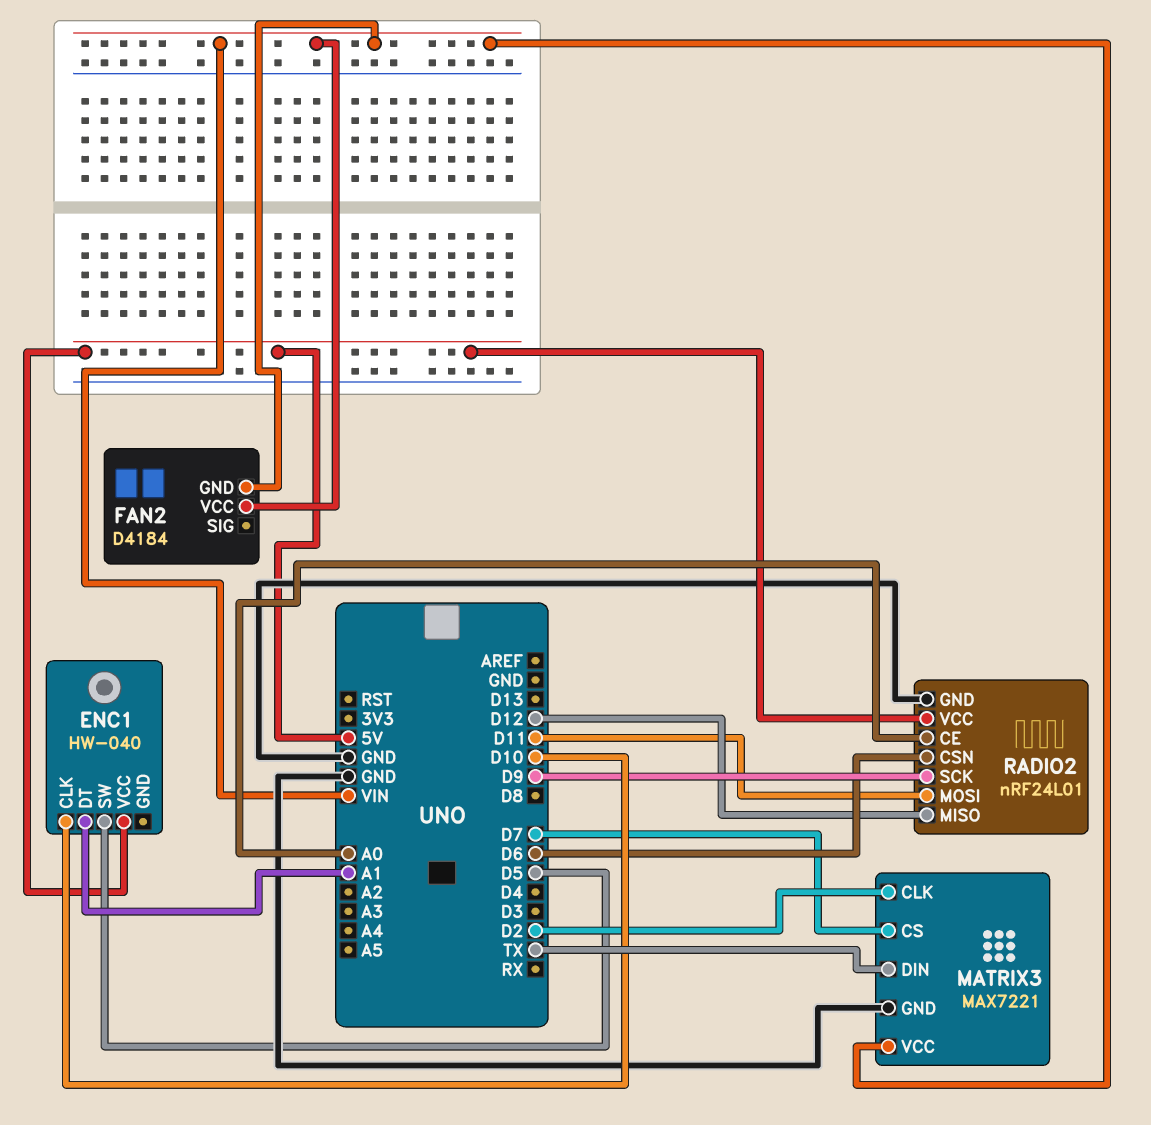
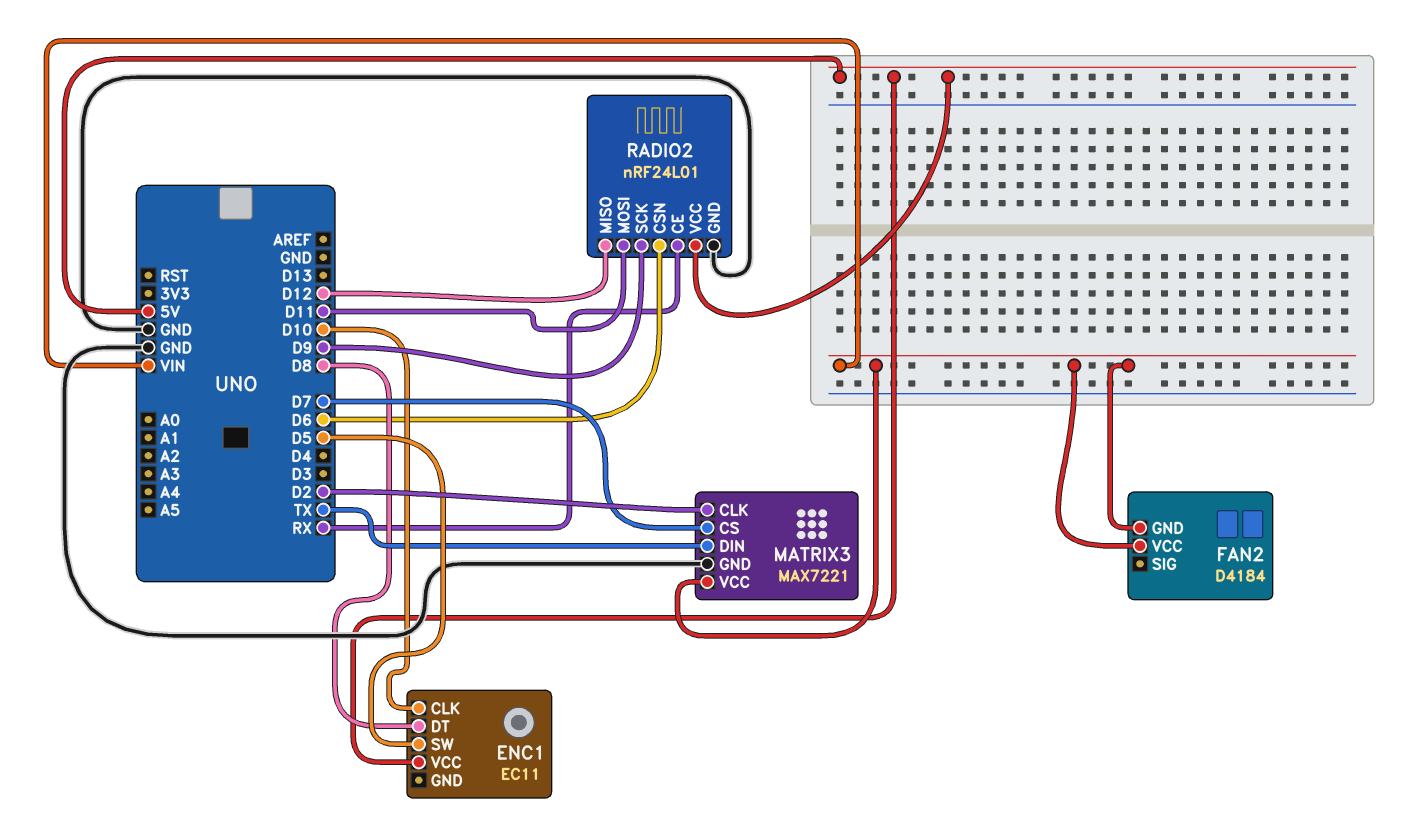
ENC1: HW-040 -> EC11
ENC1 pin DT: A1 -> D8
RADIO2 pin CE: A0 -> RX

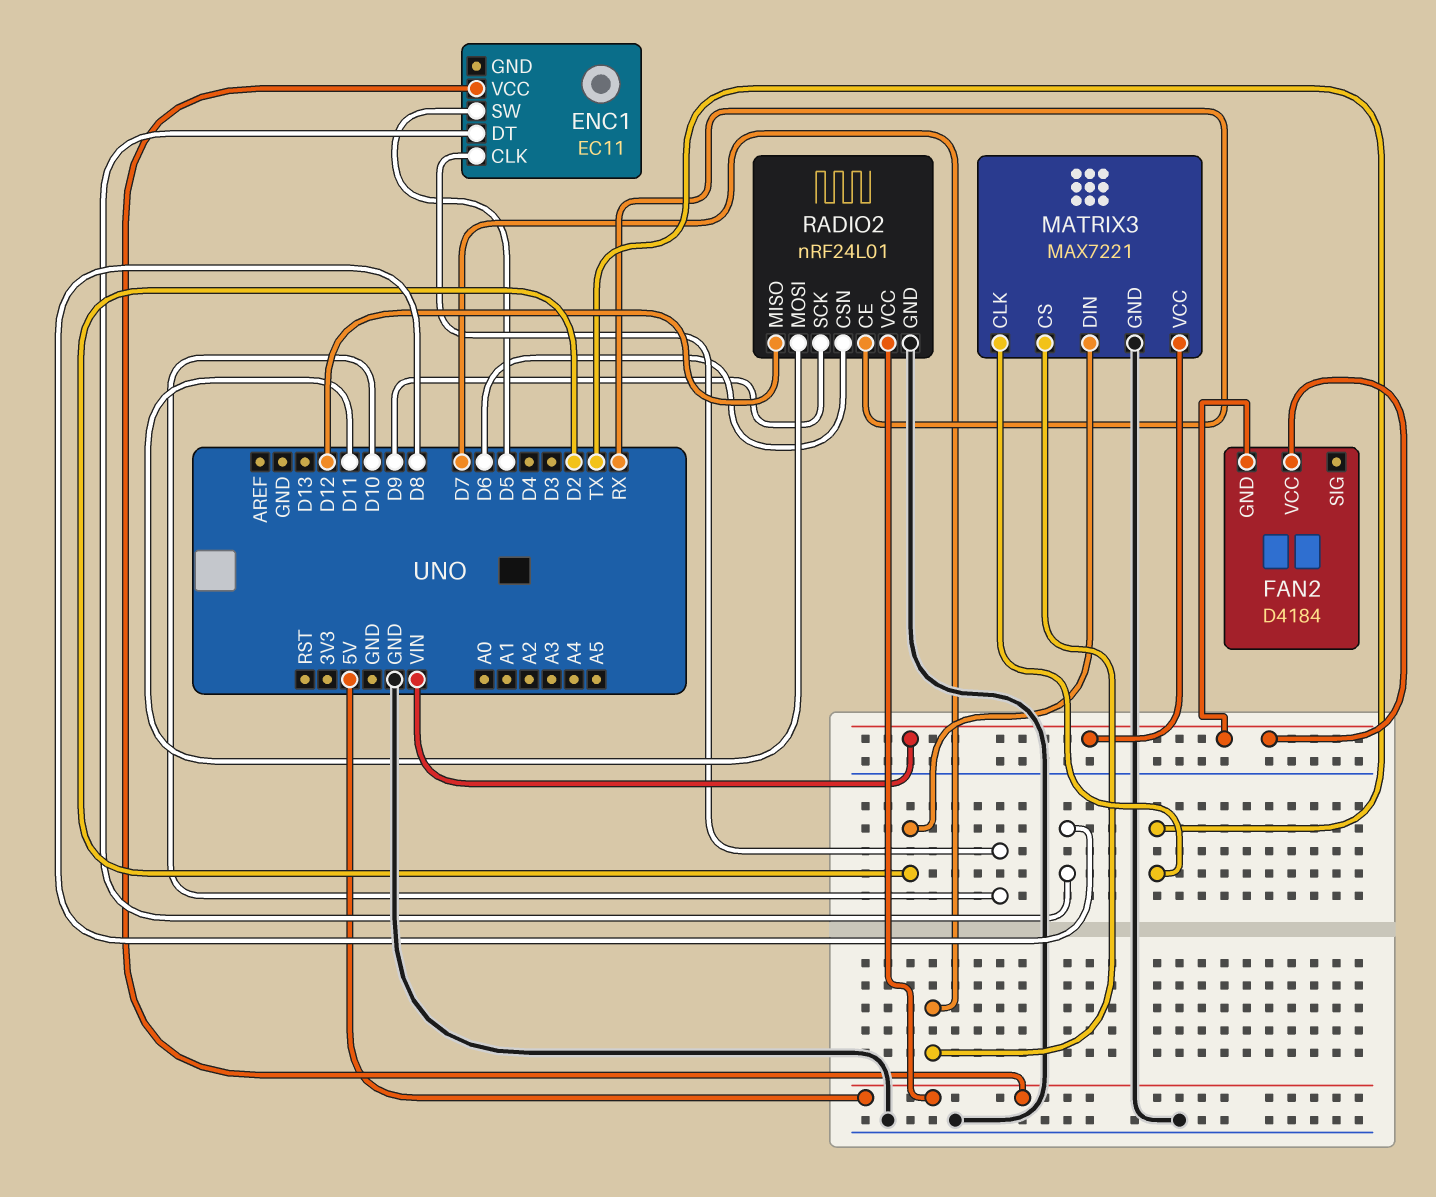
MATRIX3 pin CLK: D2 -> TX
MATRIX3 pin DIN: TX -> D2

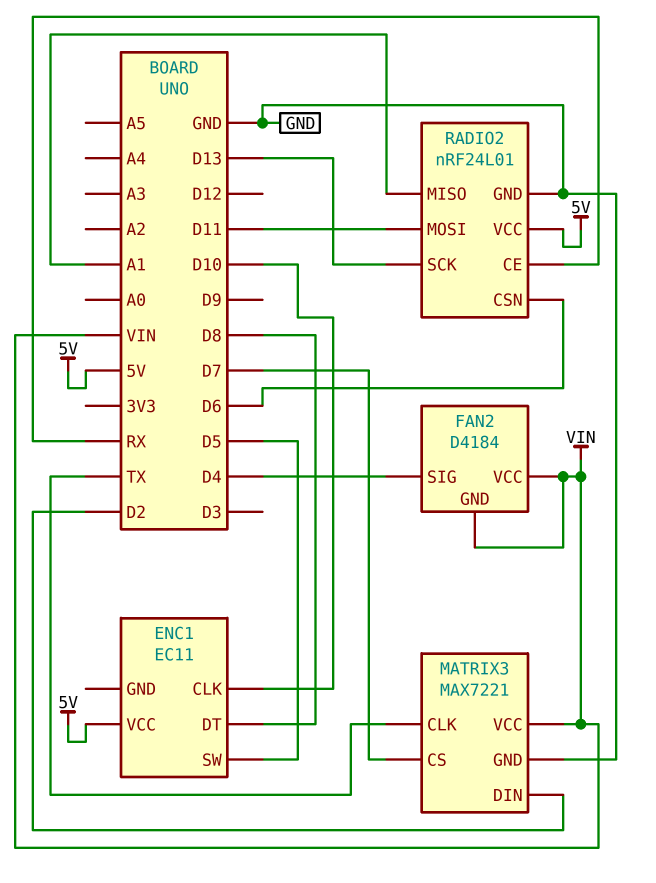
FAN2 pin SIG: none -> D4
RADIO2 pin MISO: D12 -> A1
RADIO2 pin SCK: D9 -> D13

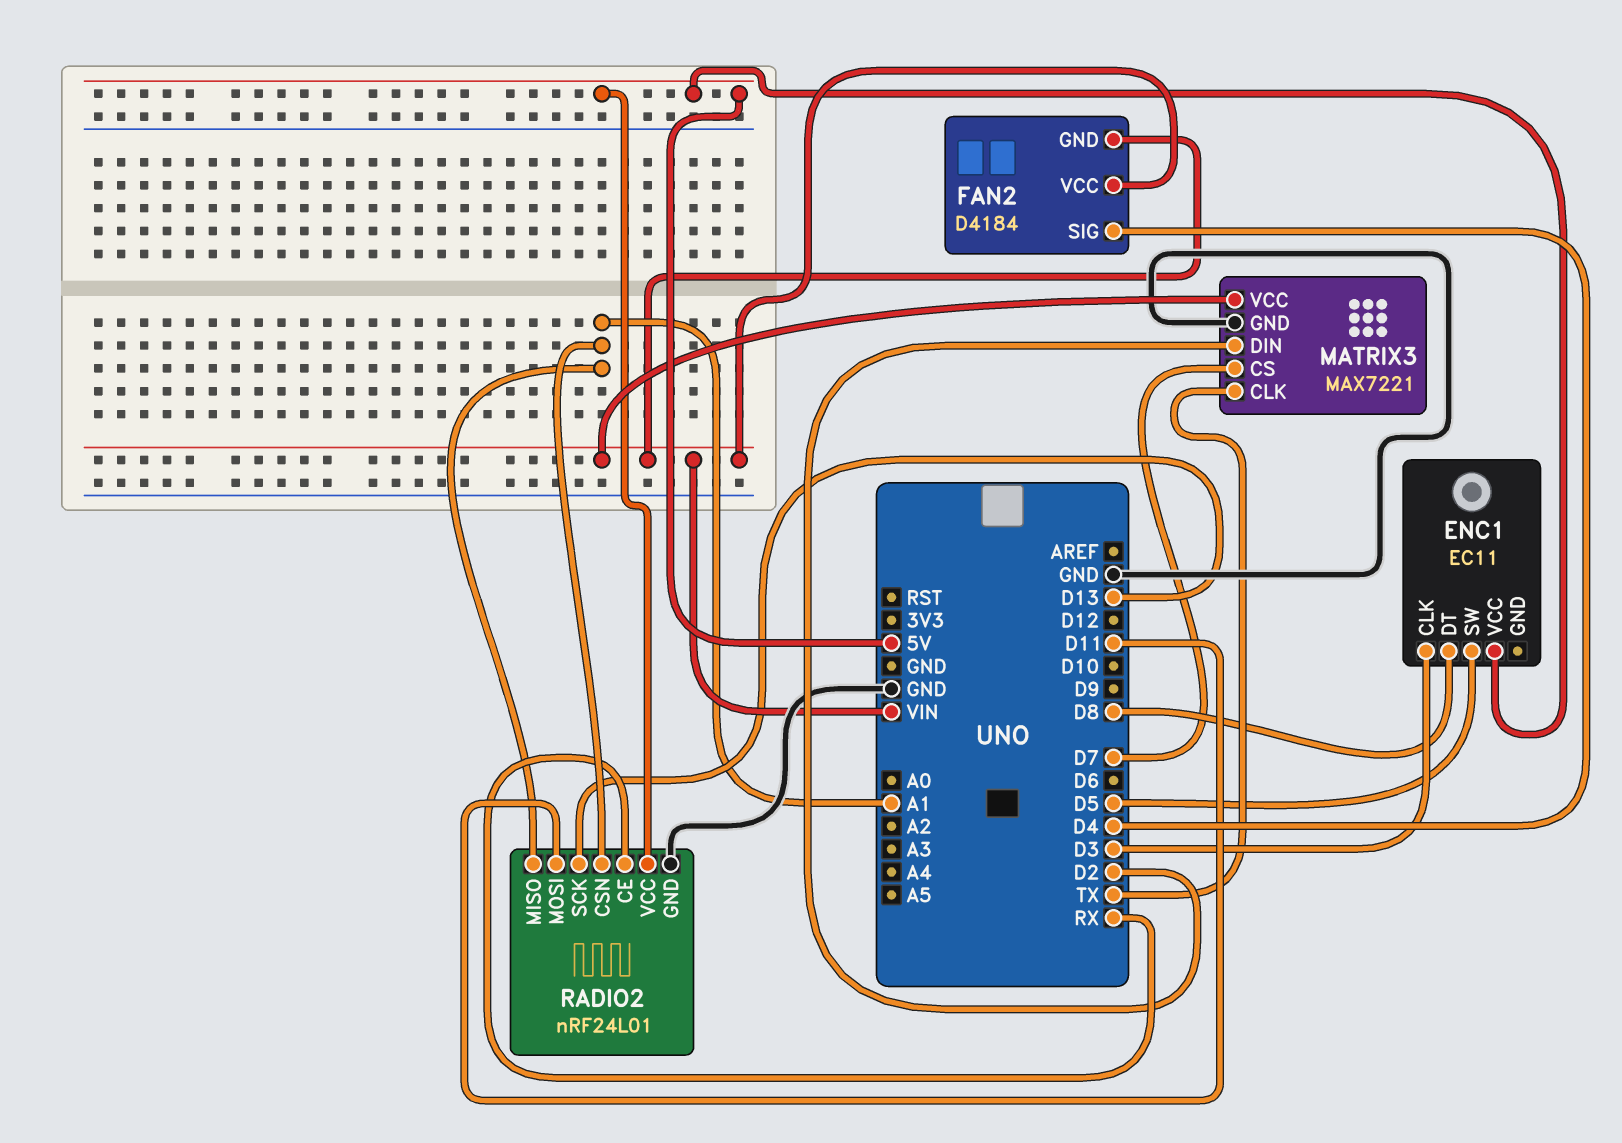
ENC1 pin CLK: D10 -> D3
RADIO2 pin CSN: D6 -> A1

